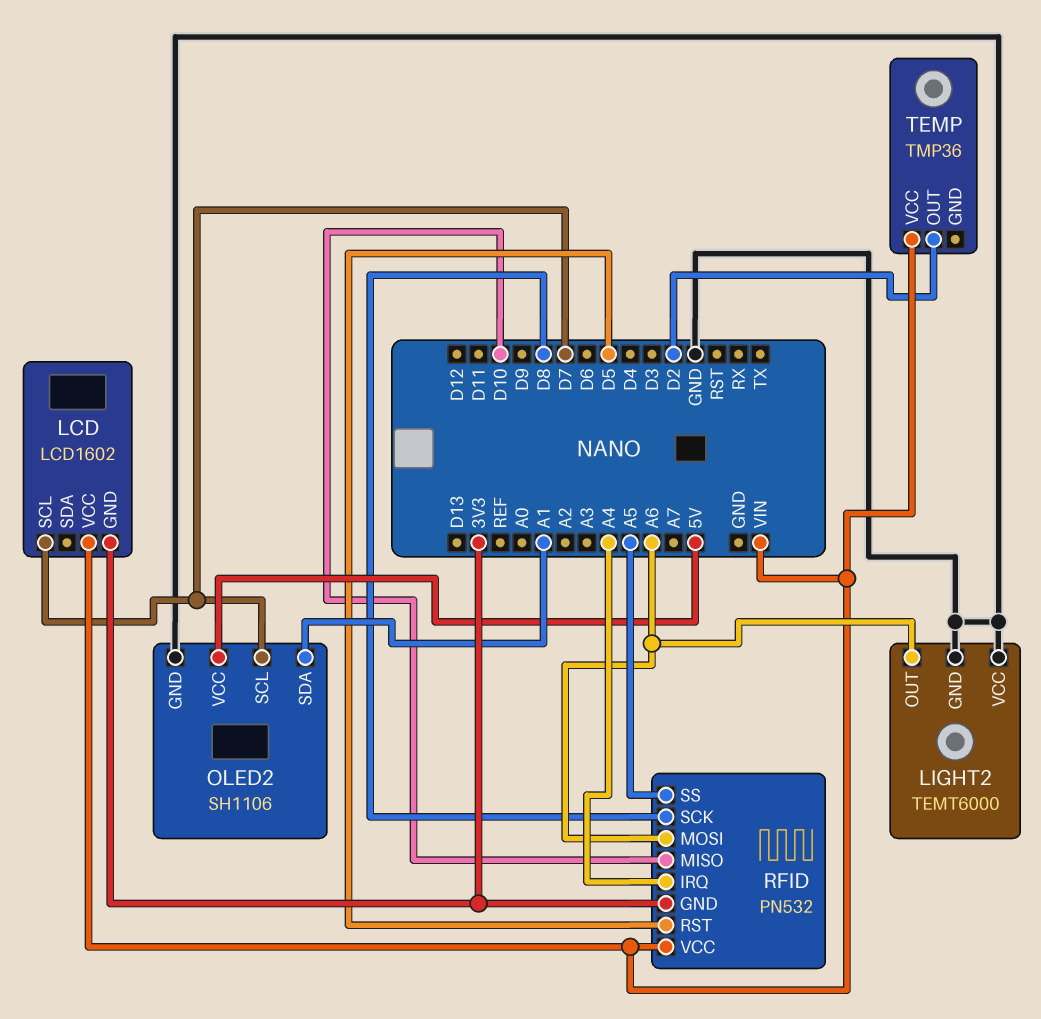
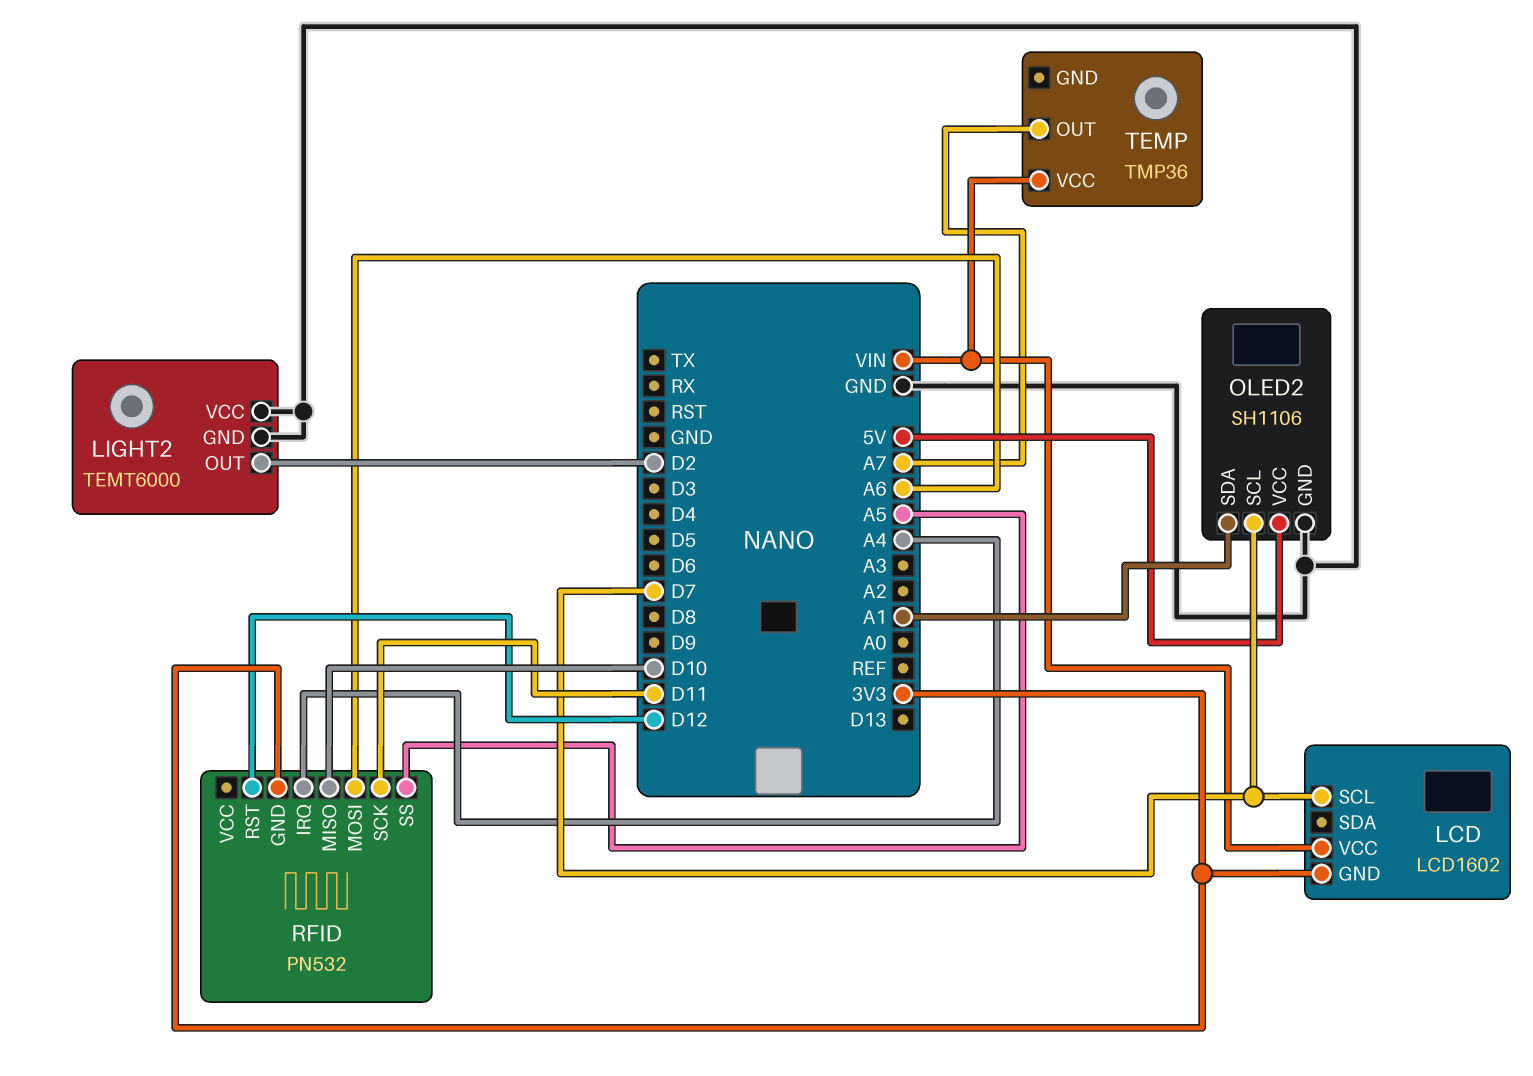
LIGHT2 pin OUT: A6 -> D2
RFID pin RST: D5 -> D12
RFID pin SCK: D8 -> D11
RFID pin VCC: VIN -> none
TEMP pin OUT: D2 -> A7

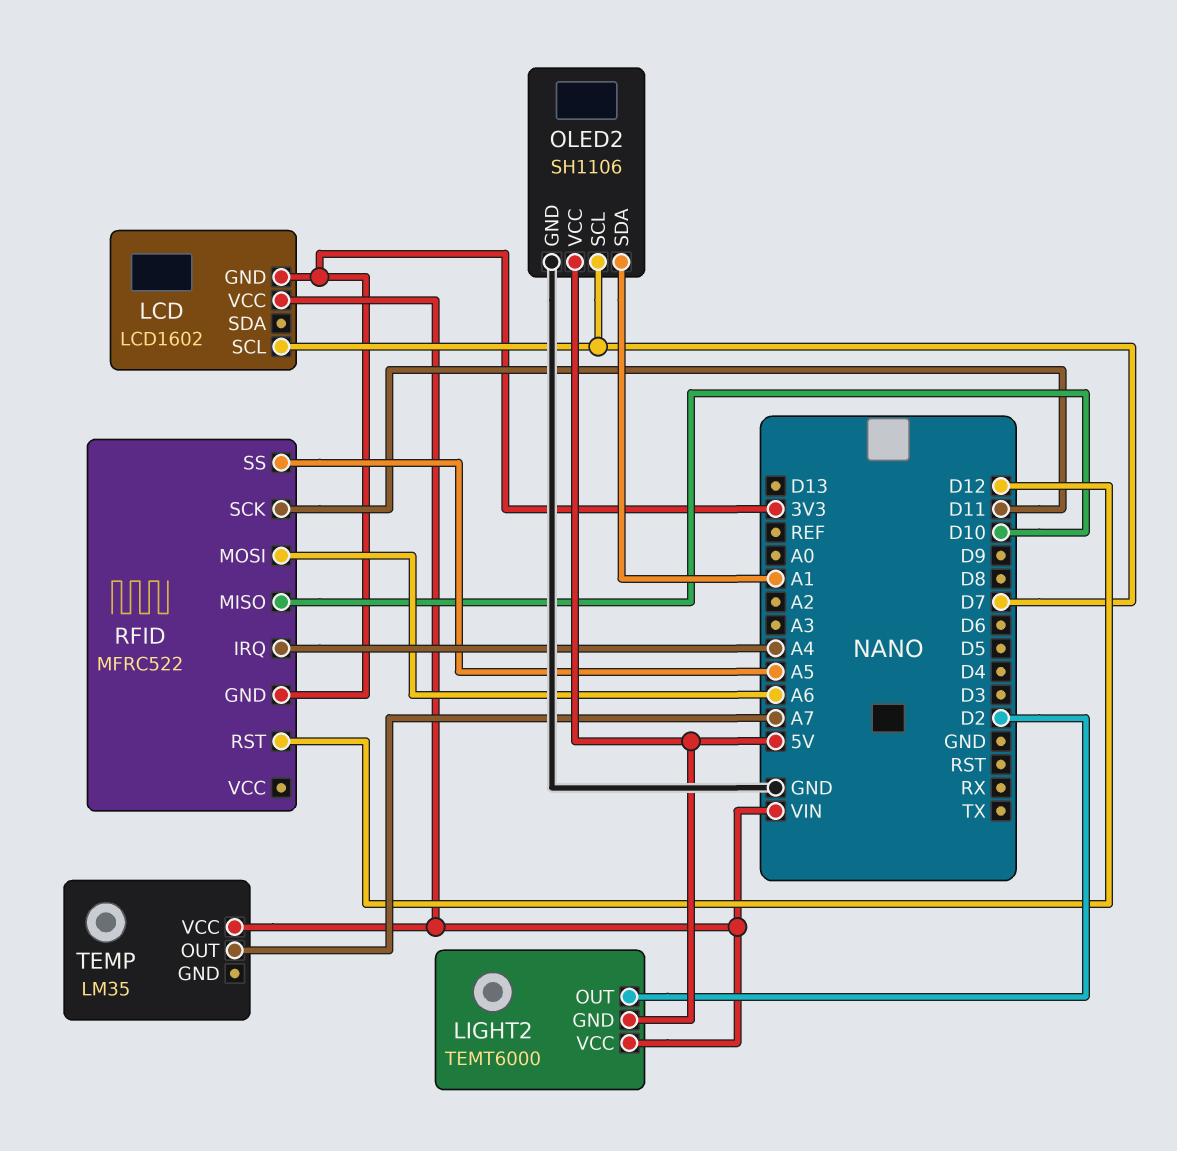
LIGHT2 pin GND: GND -> 5V
LIGHT2 pin VCC: GND -> VIN
RFID: PN532 -> MFRC522
TEMP: TMP36 -> LM35

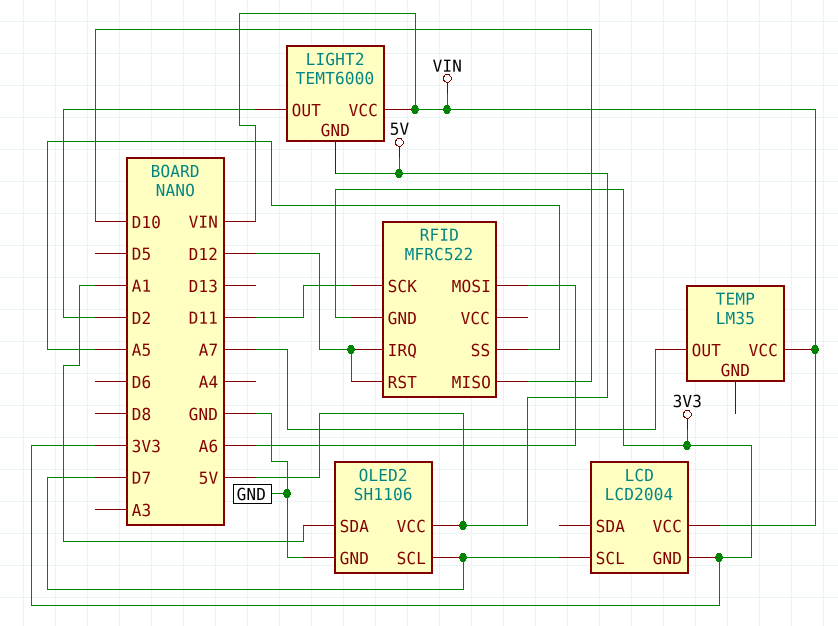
LCD: LCD1602 -> LCD2004
RFID pin IRQ: A4 -> D12

